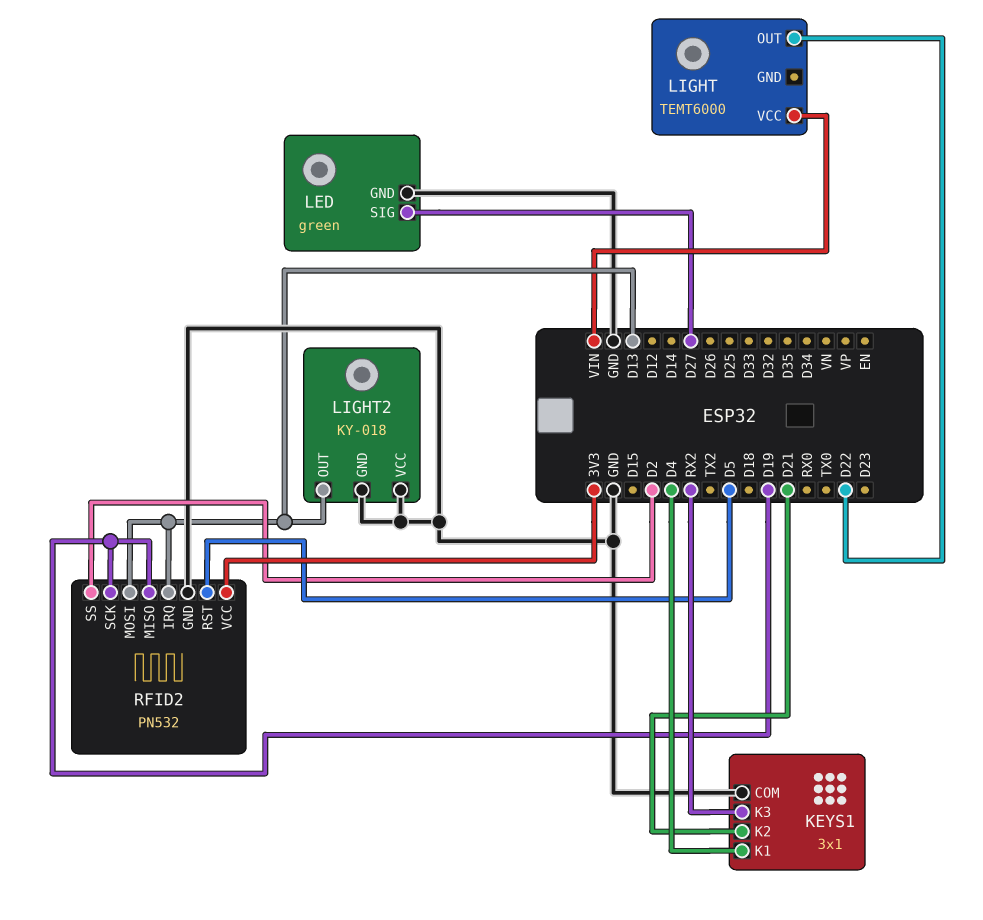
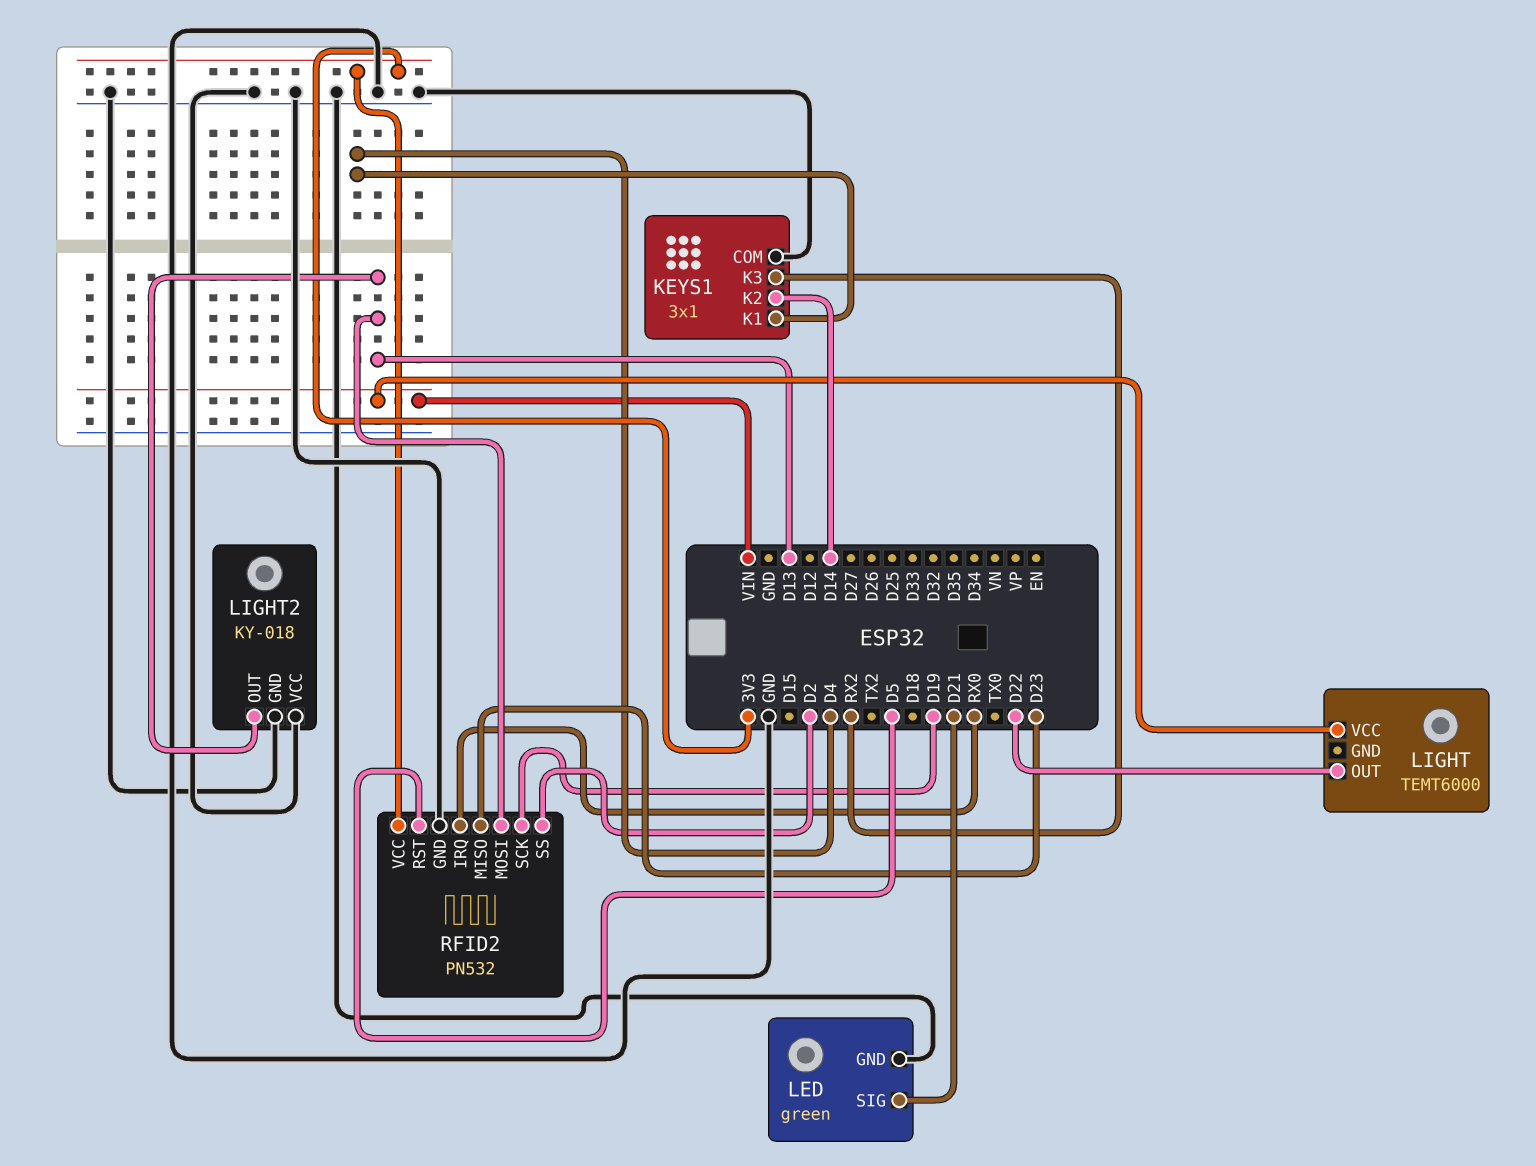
KEYS1 pin K2: D21 -> D14
LED pin SIG: D27 -> D21
RFID2 pin IRQ: D13 -> RX0
RFID2 pin MISO: D19 -> D23

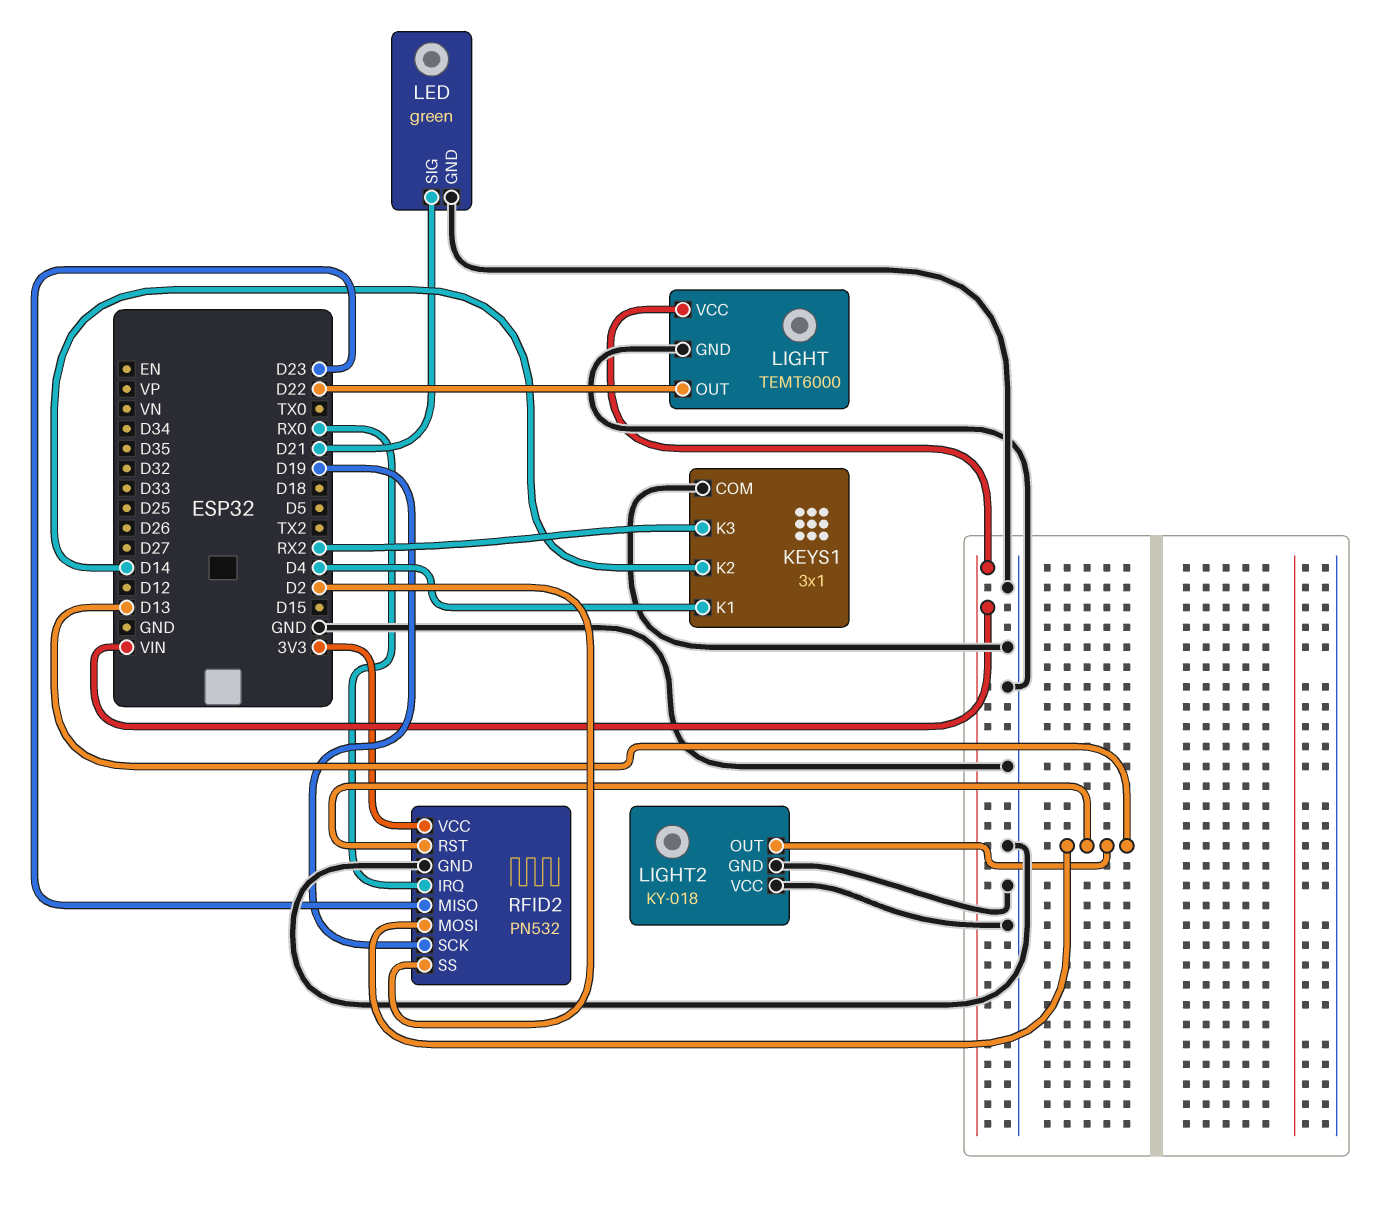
LIGHT pin GND: none -> GND
RFID2 pin RST: D5 -> D13

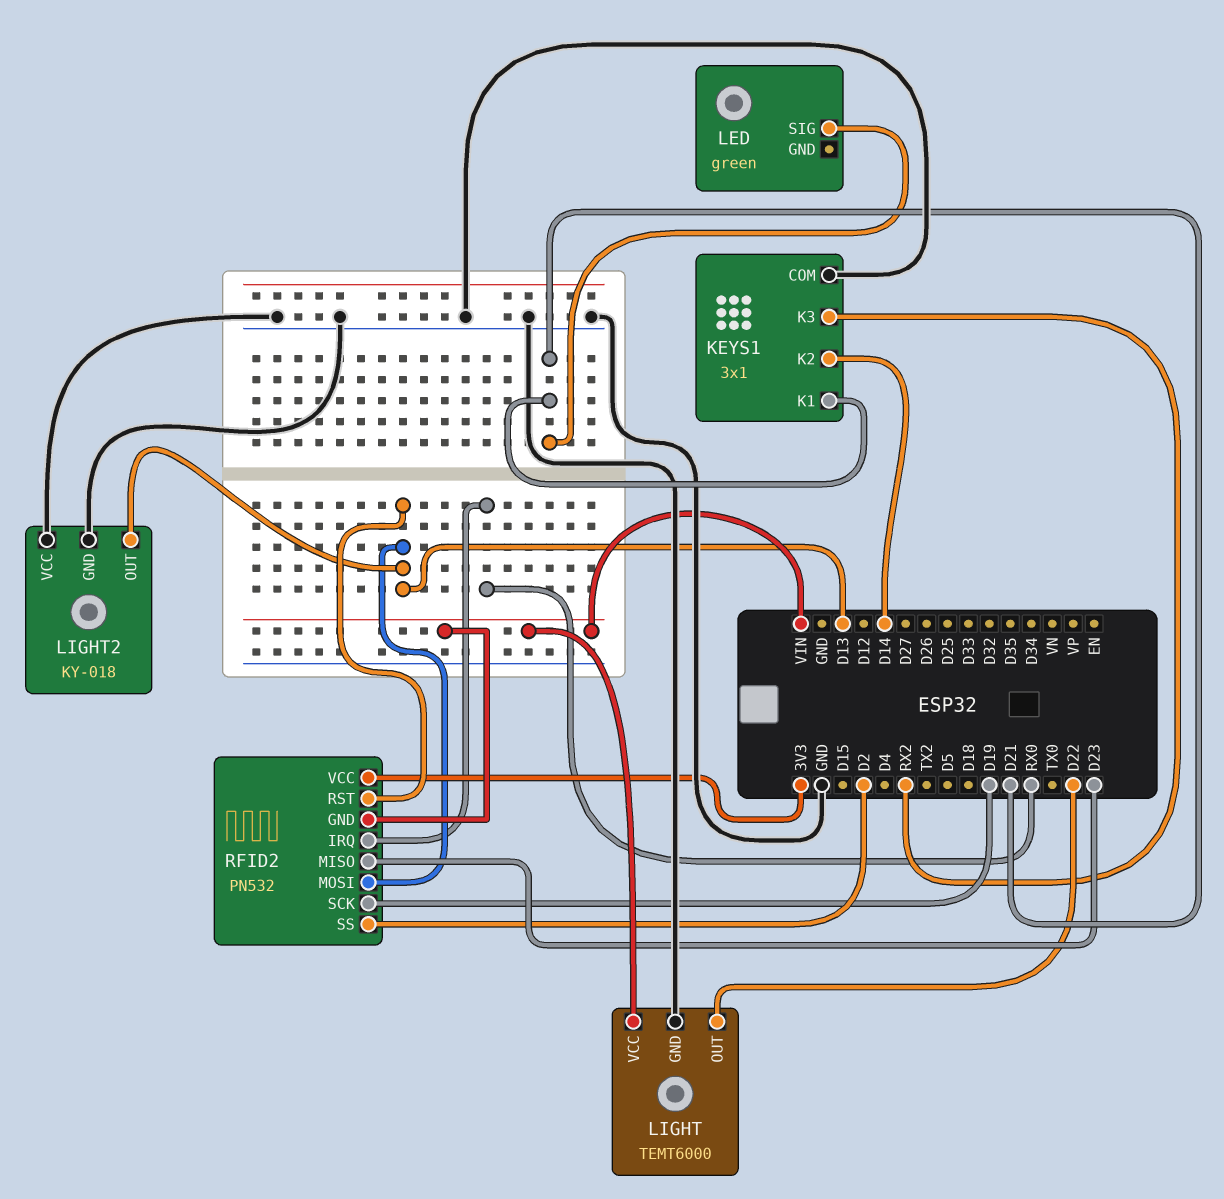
KEYS1 pin K1: D4 -> D21
LED pin GND: GND -> none
RFID2 pin GND: GND -> VIN

